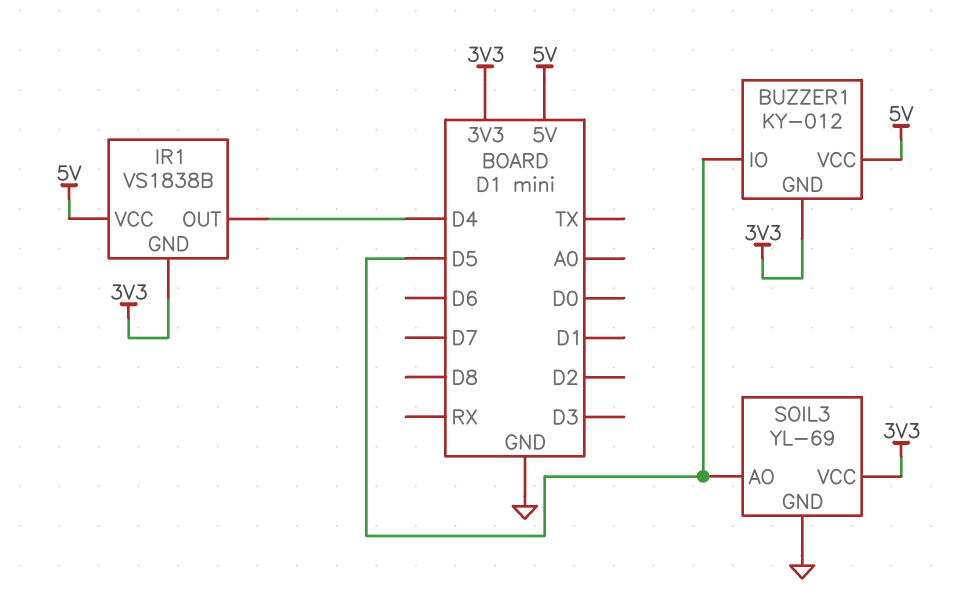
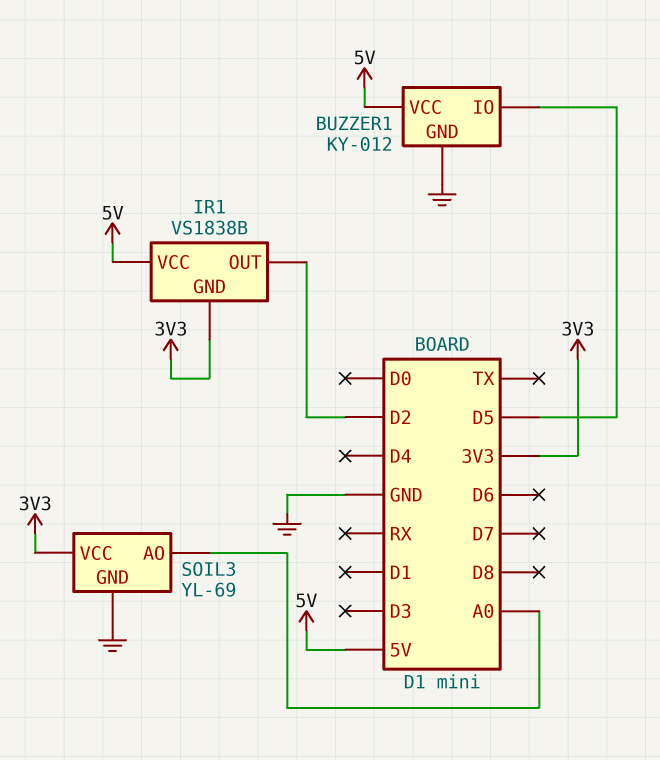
BUZZER1 pin GND: 3V3 -> GND
IR1 pin OUT: D4 -> D2
SOIL3 pin AO: D5 -> A0

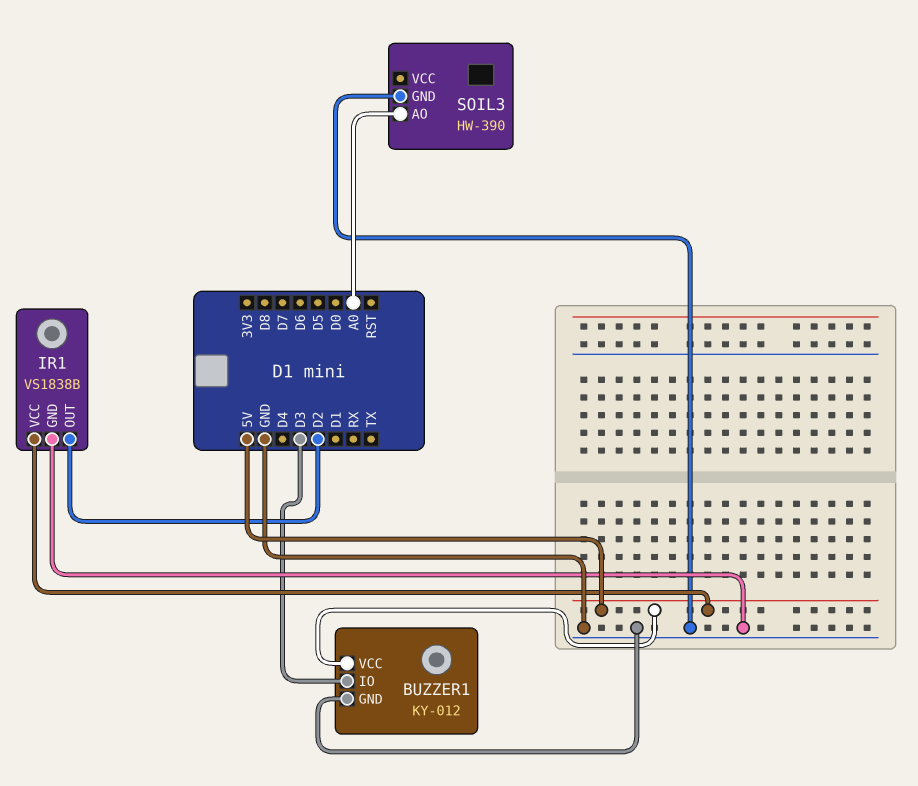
BUZZER1 pin IO: D5 -> D3
IR1 pin GND: 3V3 -> GND
SOIL3: YL-69 -> HW-390
SOIL3 pin VCC: 3V3 -> none

